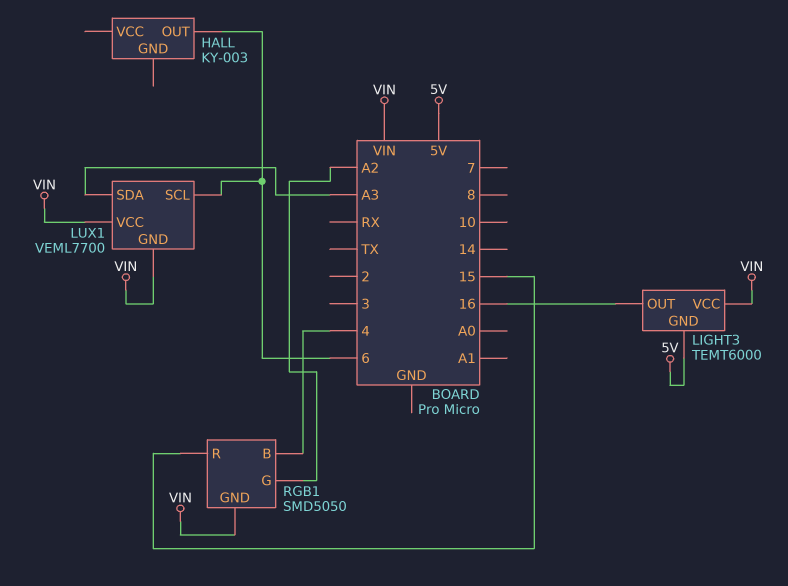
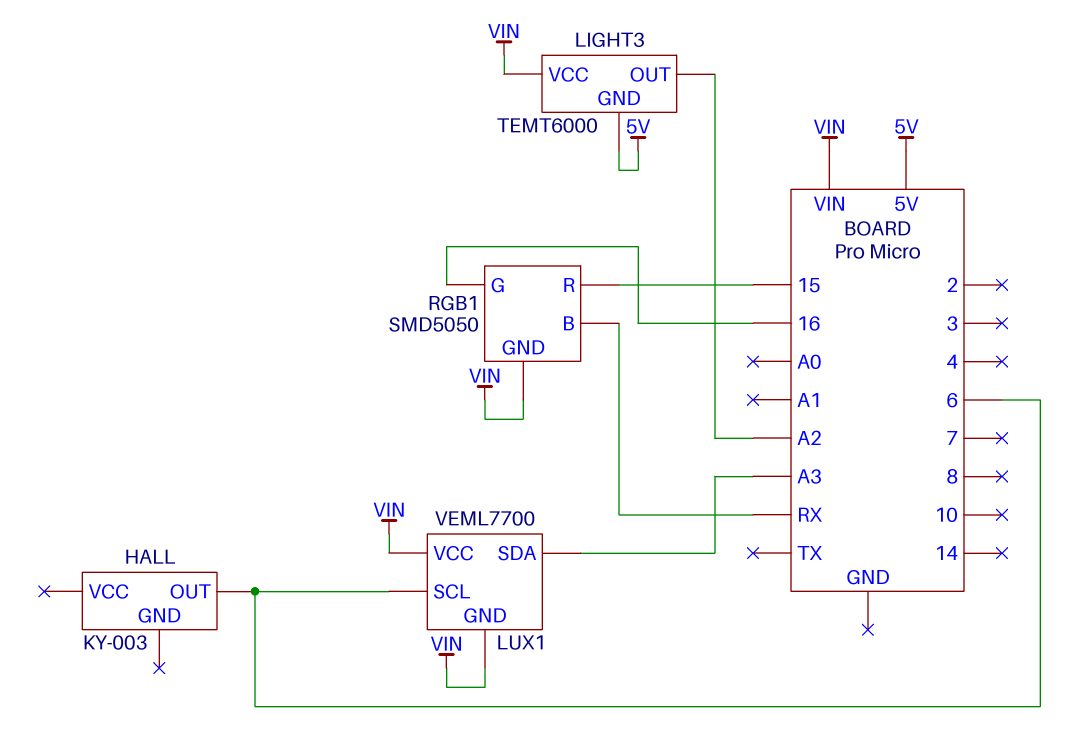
LIGHT3 pin OUT: 16 -> A2
RGB1 pin B: 4 -> RX
RGB1 pin G: A2 -> 16

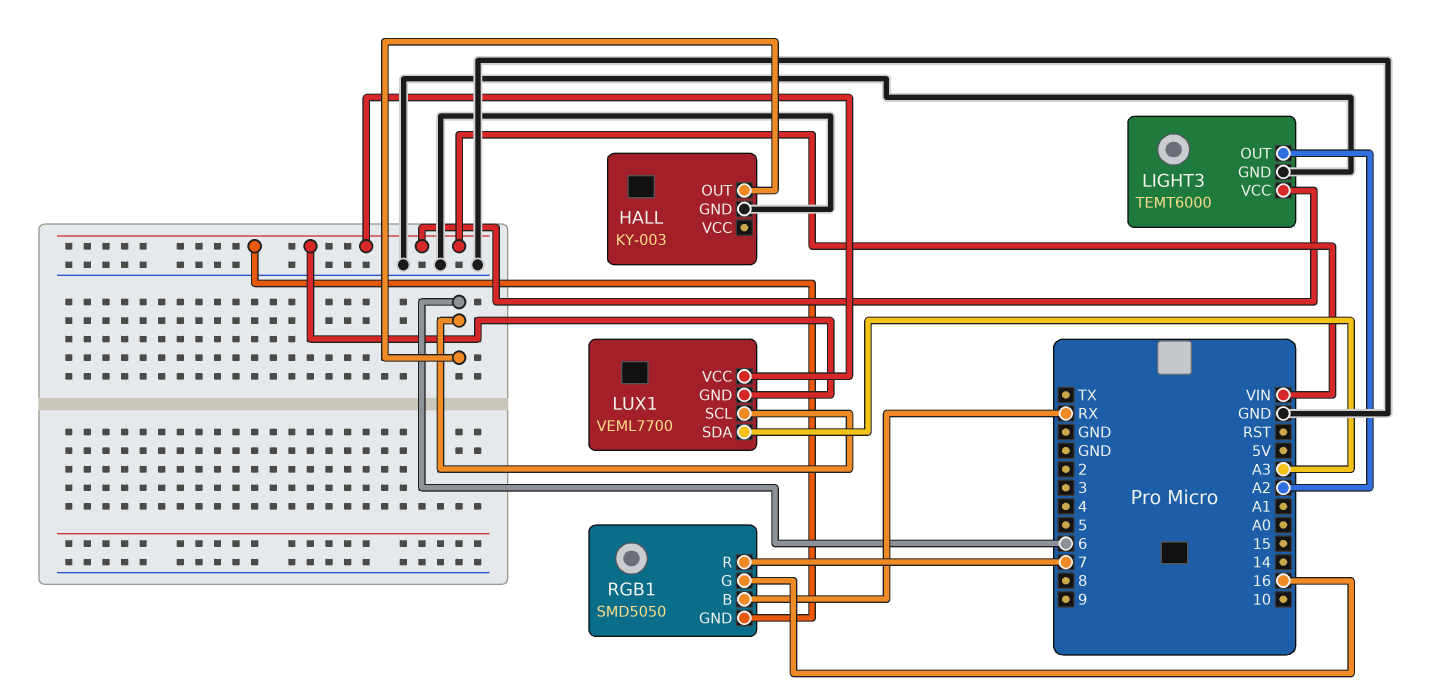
HALL pin GND: none -> GND
LIGHT3 pin GND: 5V -> GND
RGB1 pin R: 15 -> 7

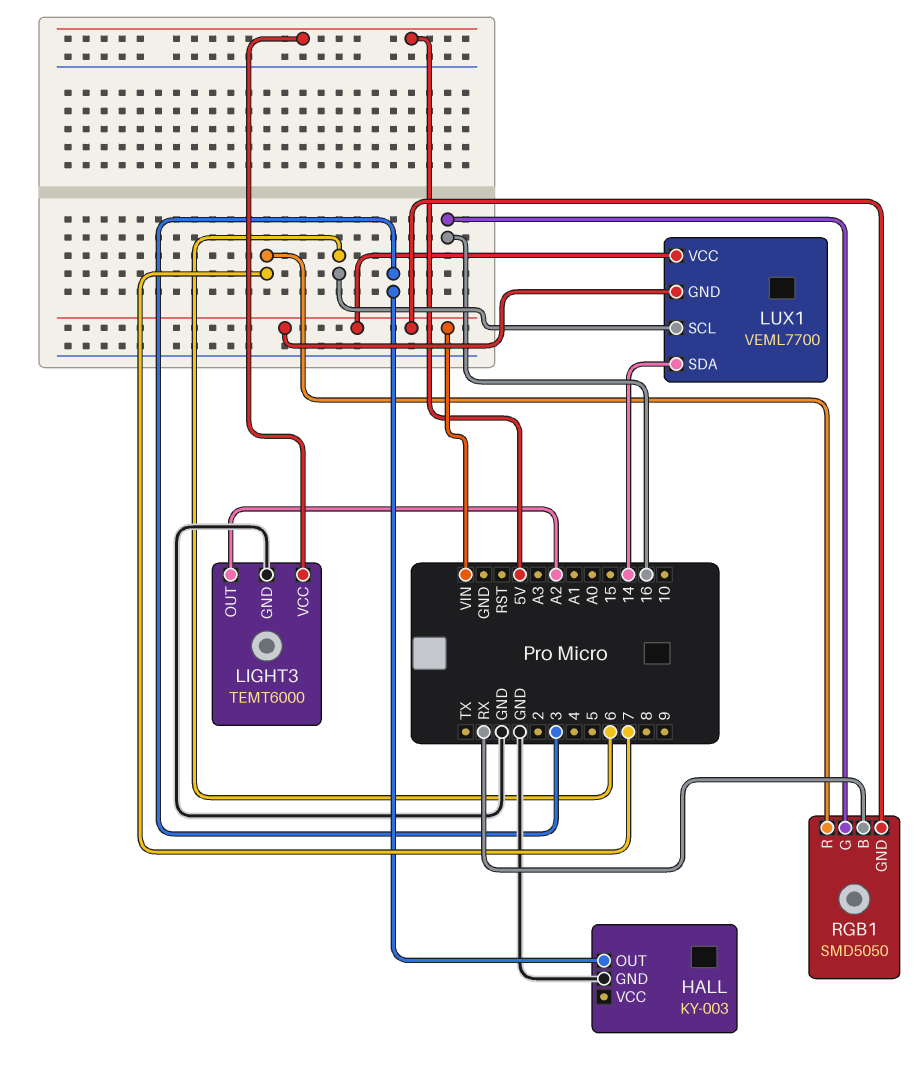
HALL pin OUT: 6 -> 3
LIGHT3 pin VCC: VIN -> 5V
LUX1 pin SDA: A3 -> 14

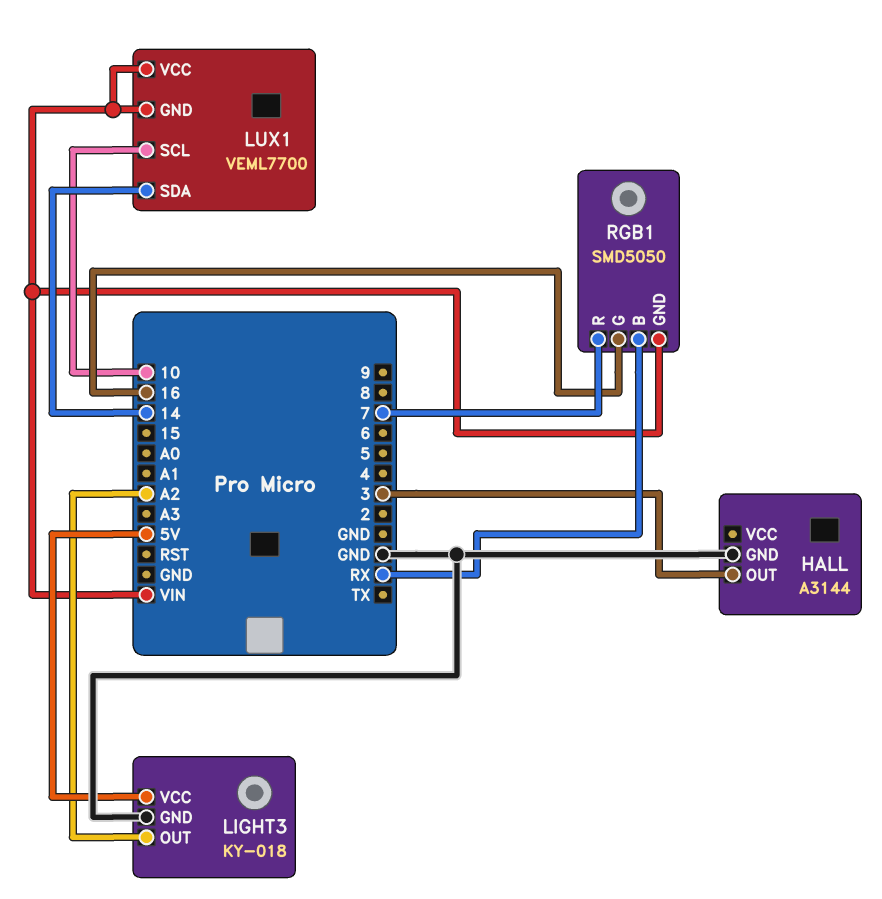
HALL: KY-003 -> A3144
LIGHT3: TEMT6000 -> KY-018
LUX1 pin SCL: 6 -> 10

